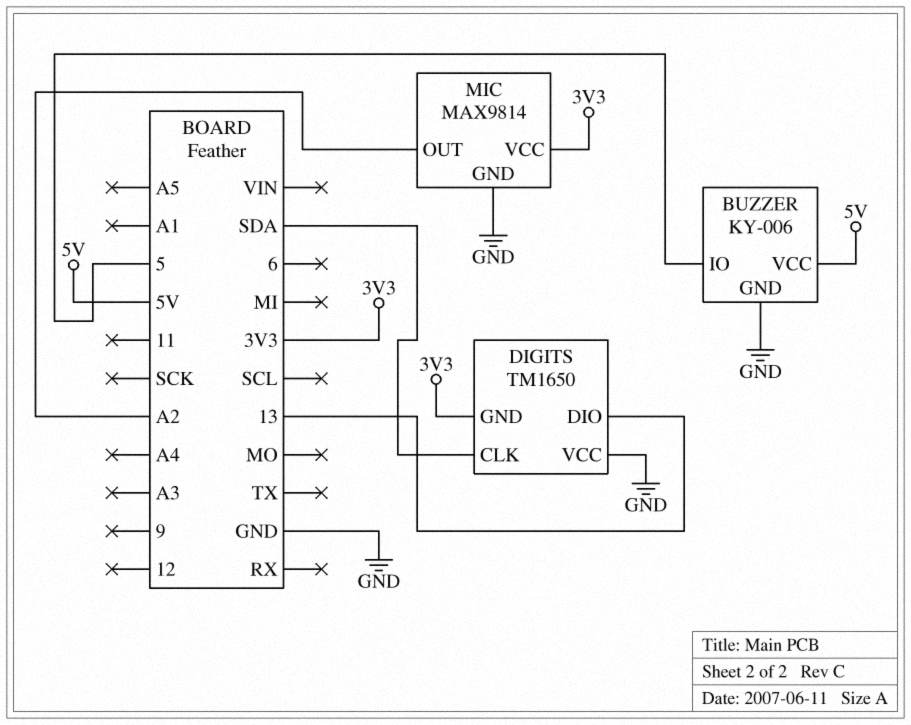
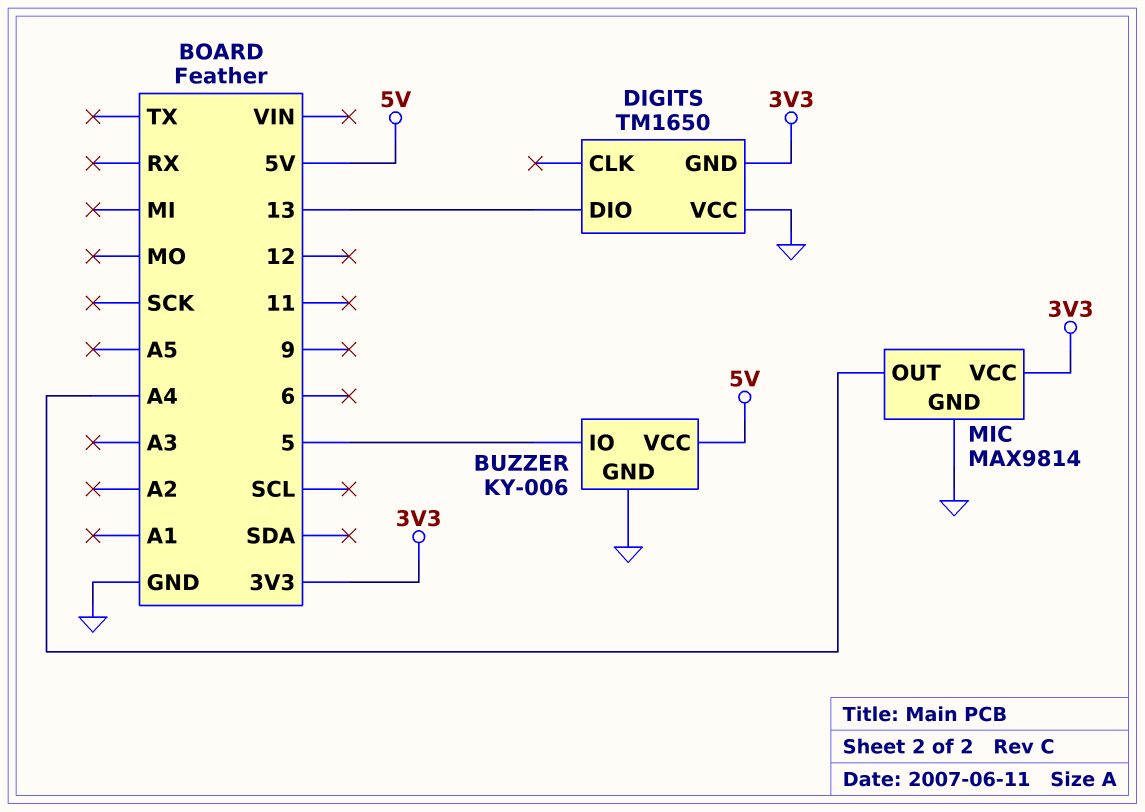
DIGITS pin CLK: SDA -> none
MIC pin OUT: A2 -> A4

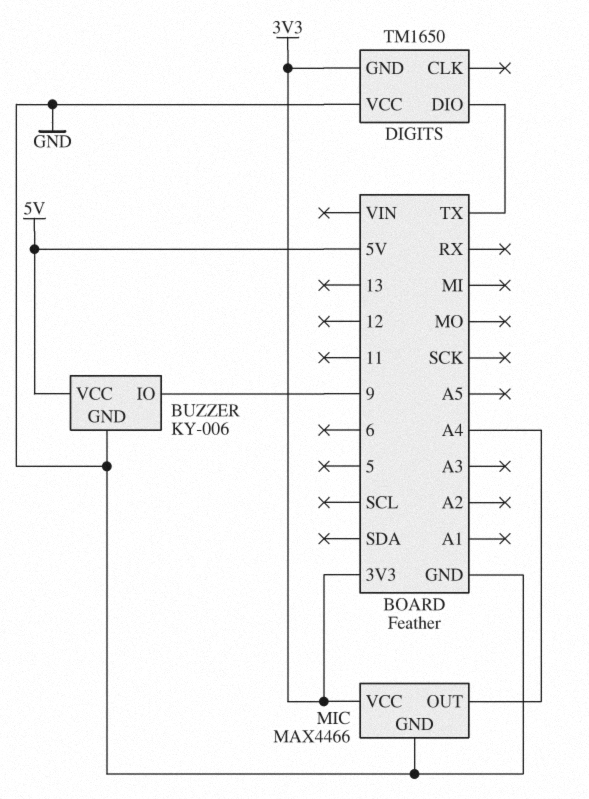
BUZZER pin IO: 5 -> 9
DIGITS pin DIO: 13 -> TX
MIC: MAX9814 -> MAX4466

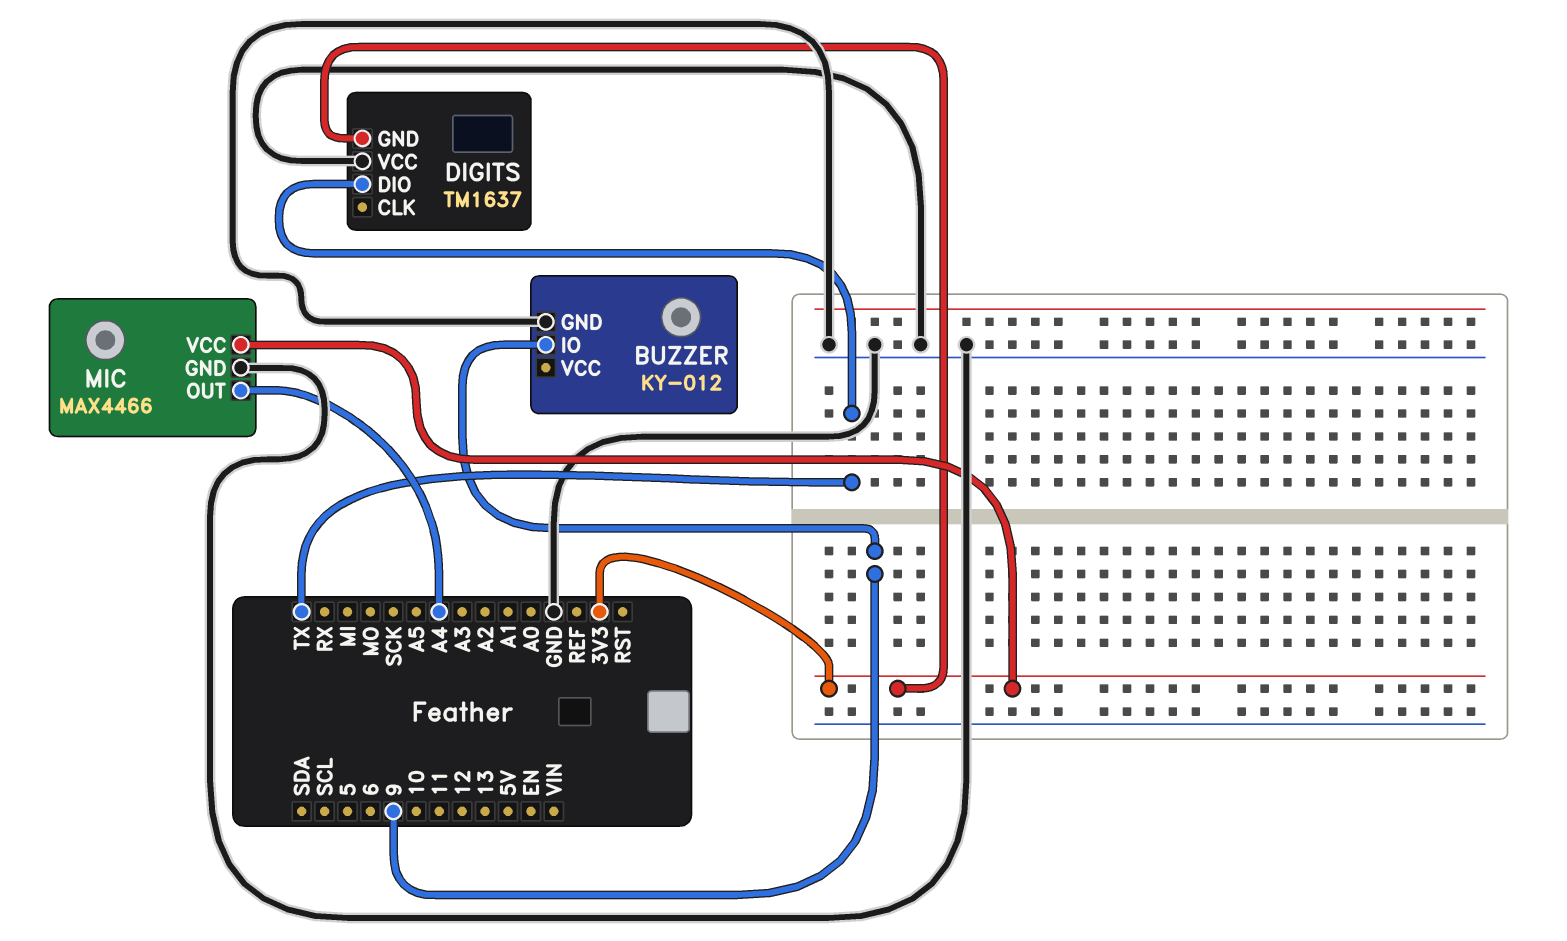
BUZZER: KY-006 -> KY-012
BUZZER pin VCC: 5V -> none
DIGITS: TM1650 -> TM1637

